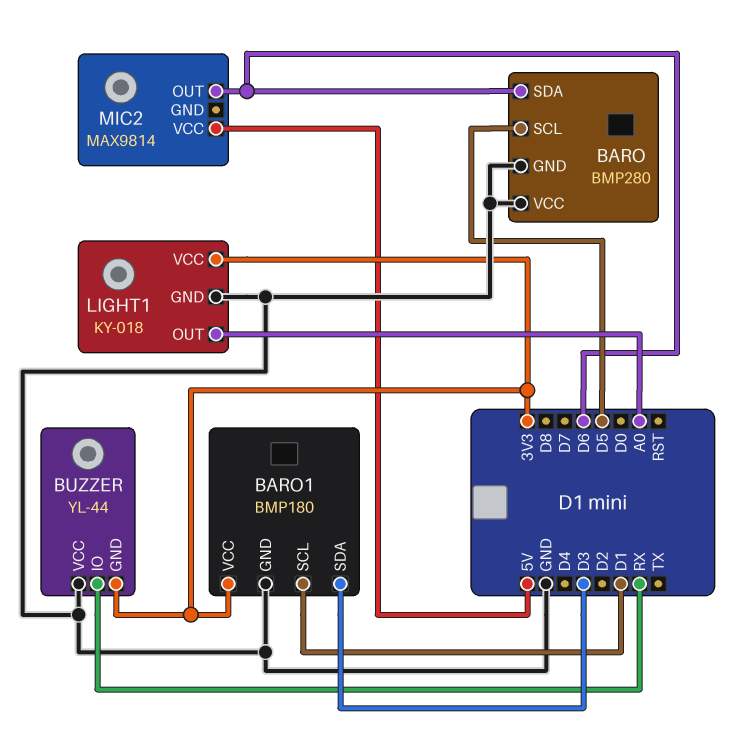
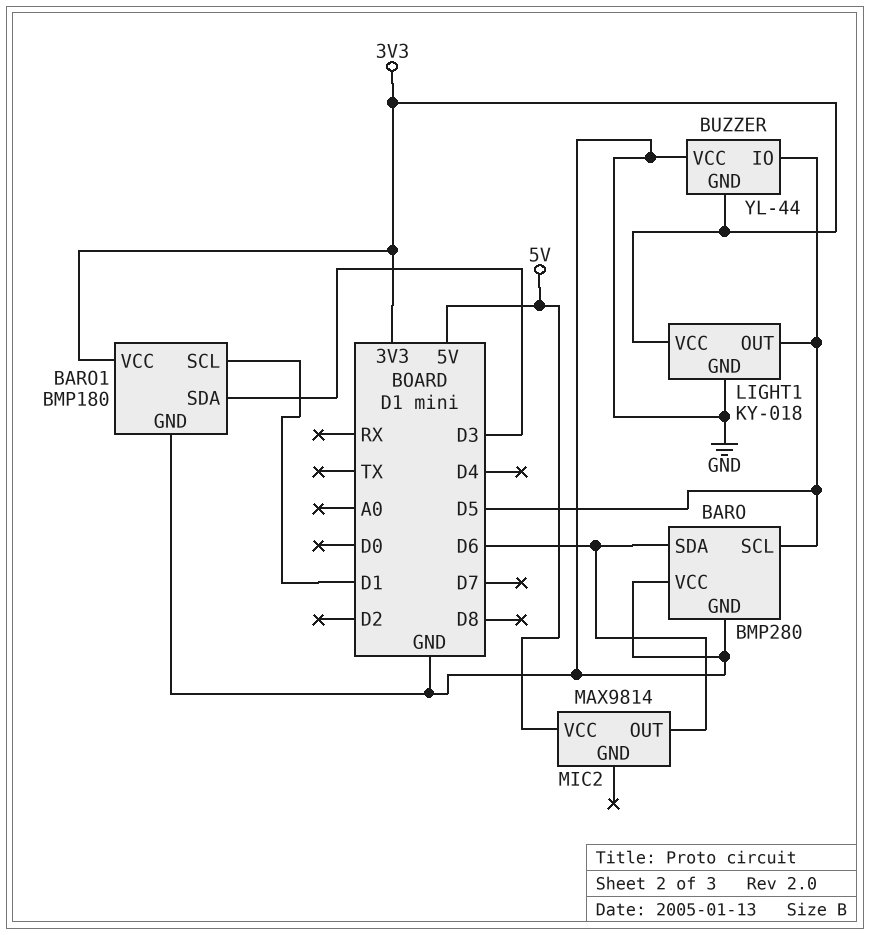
BUZZER pin IO: RX -> D5
LIGHT1 pin OUT: A0 -> D5

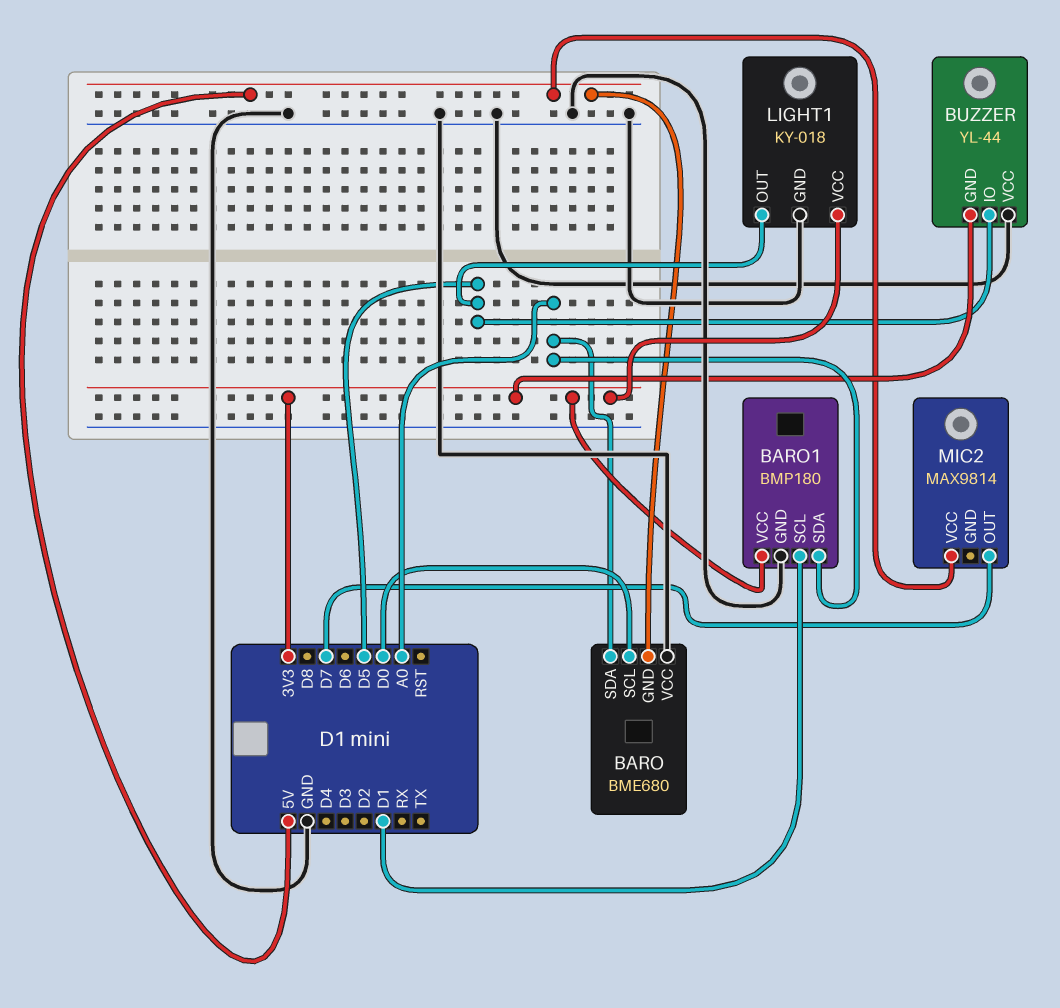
BARO: BMP280 -> BME680
BARO pin GND: GND -> 5V
BARO pin SCL: D5 -> D0
BARO pin SDA: D6 -> A0
BARO1 pin SDA: D3 -> A0
MIC2 pin OUT: D6 -> D7

